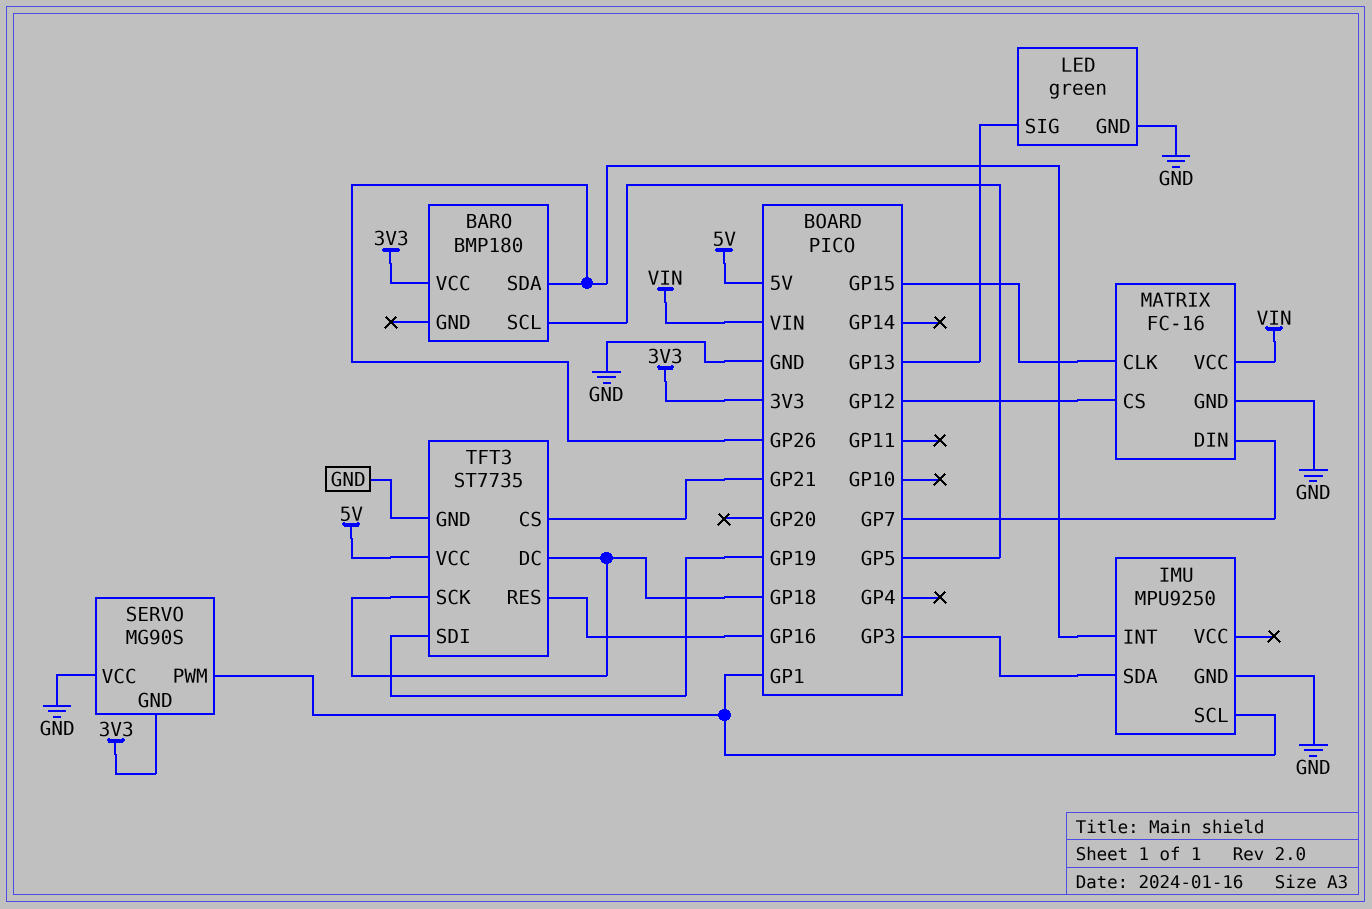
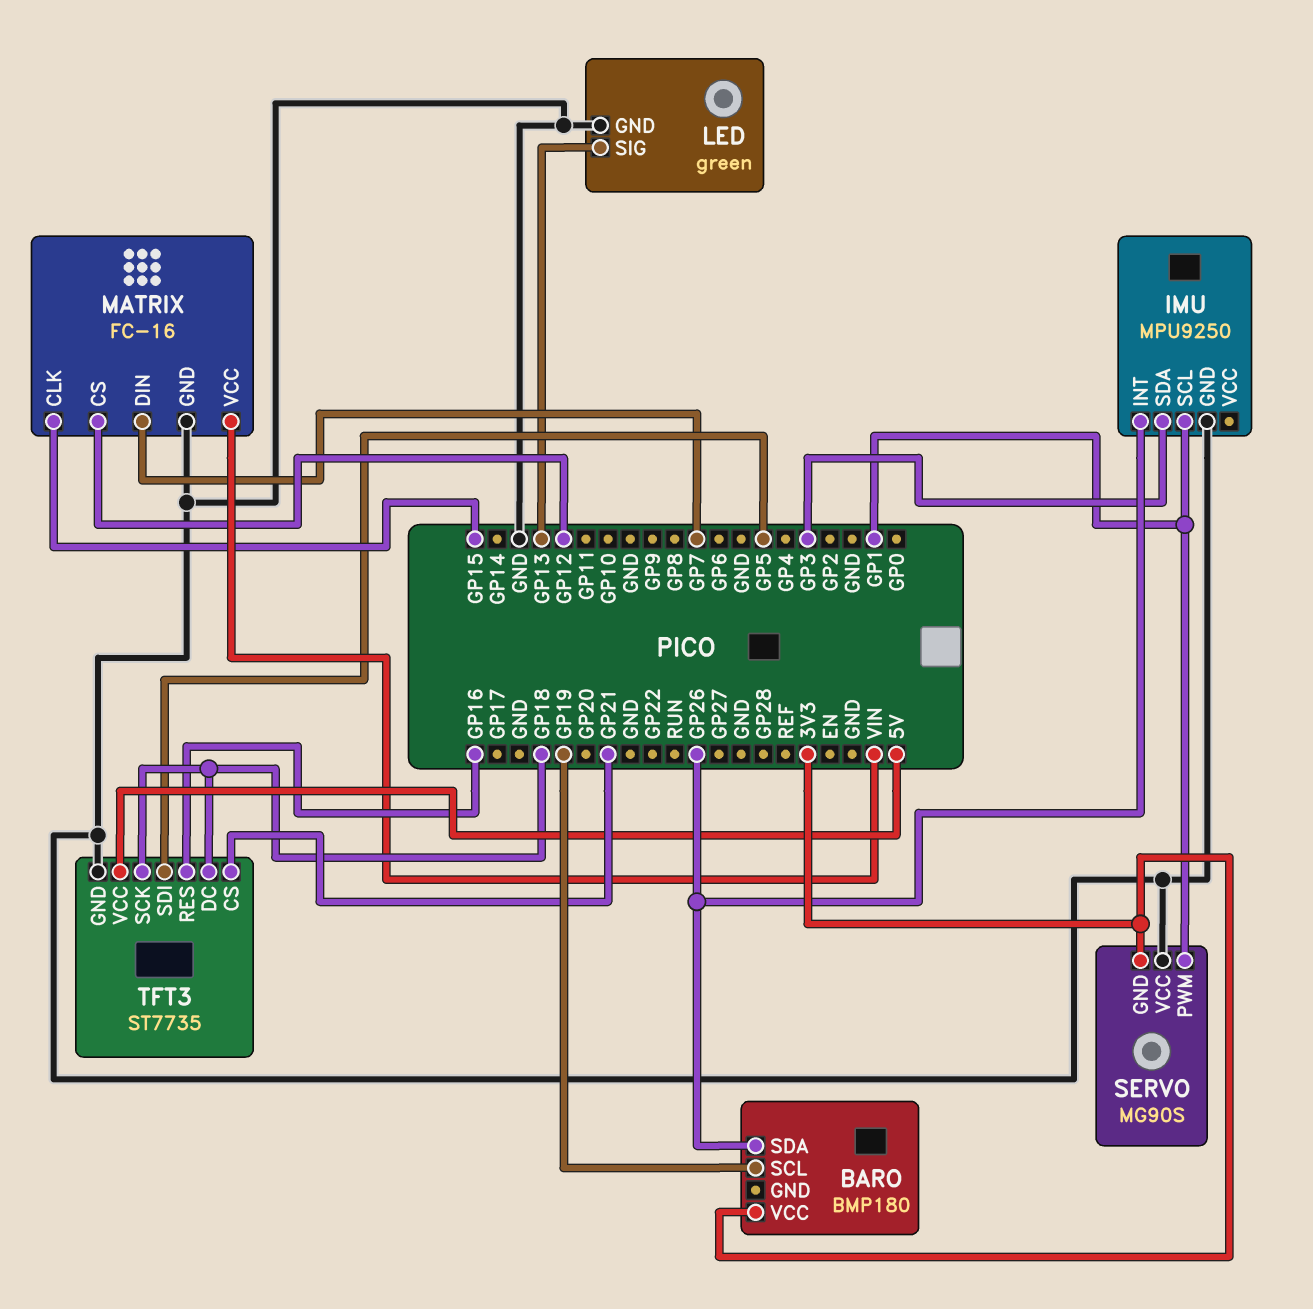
BARO pin SCL: GP5 -> GP19
TFT3 pin SDI: GP19 -> GP5

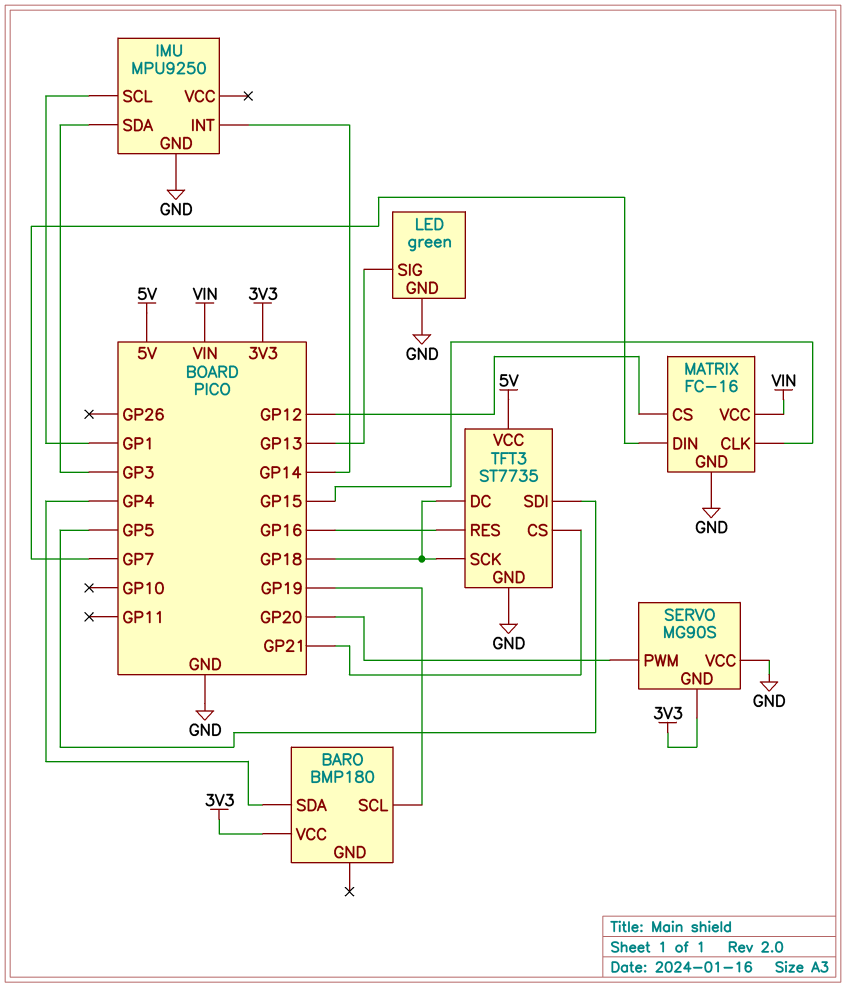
BARO pin SDA: GP26 -> GP4
IMU pin INT: GP26 -> GP14
SERVO pin PWM: GP1 -> GP20

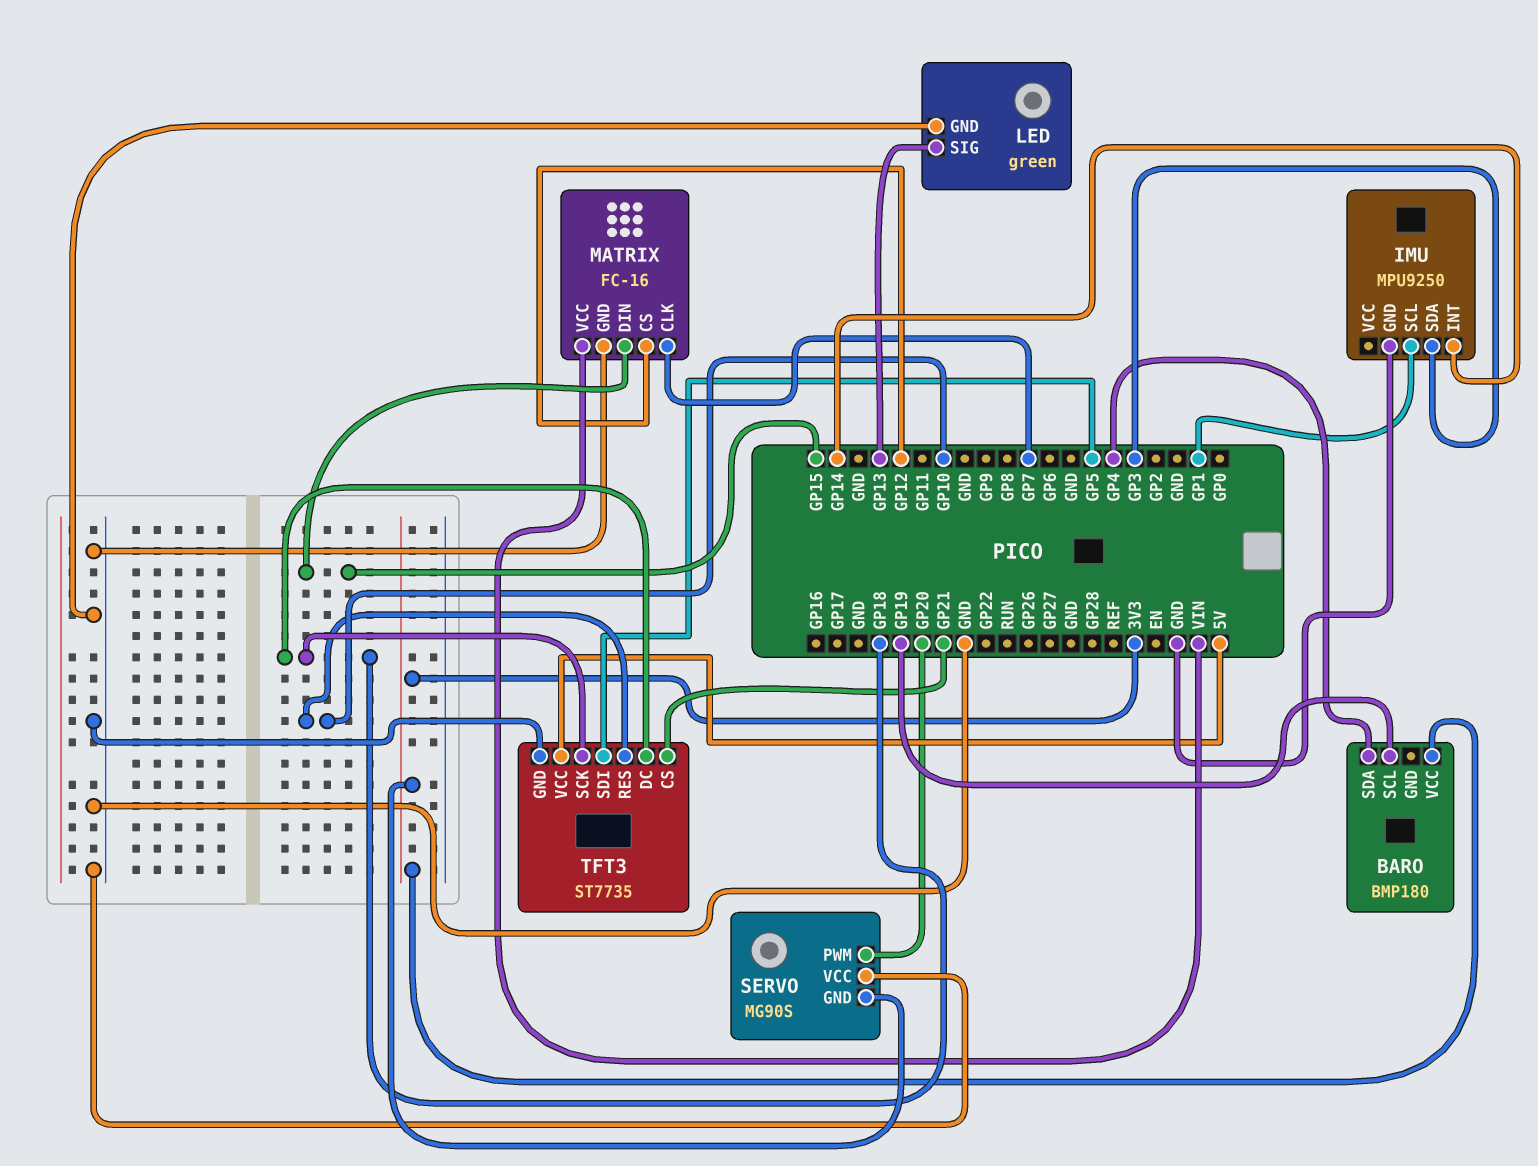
MATRIX pin CLK: GP15 -> GP7
MATRIX pin DIN: GP7 -> GP15
TFT3 pin RES: GP16 -> GP10

